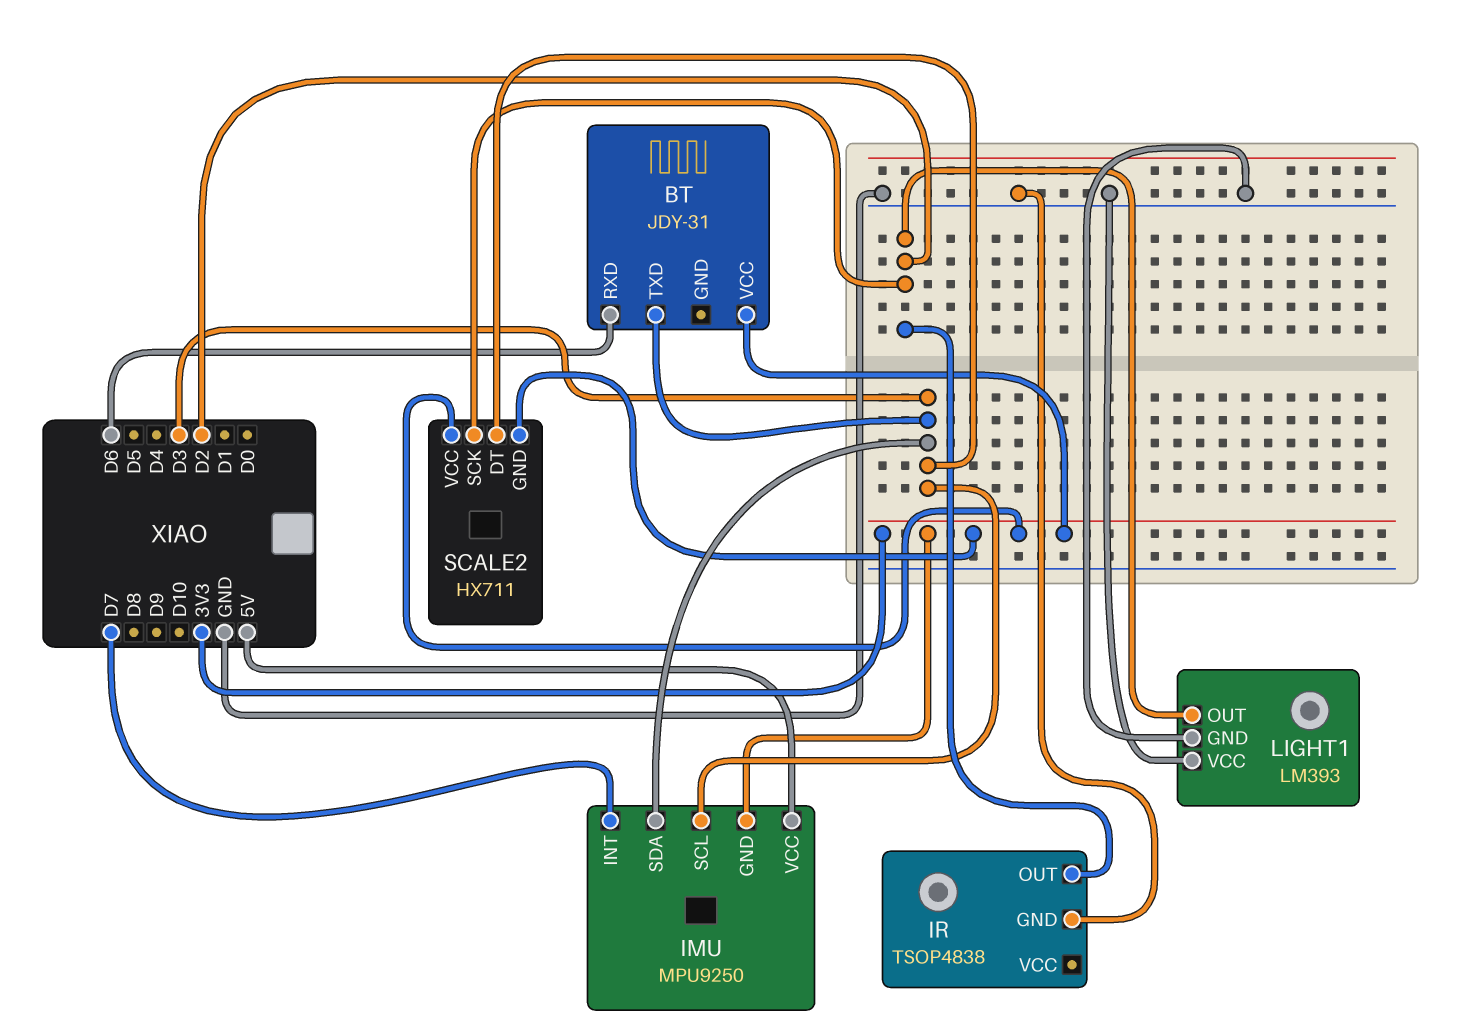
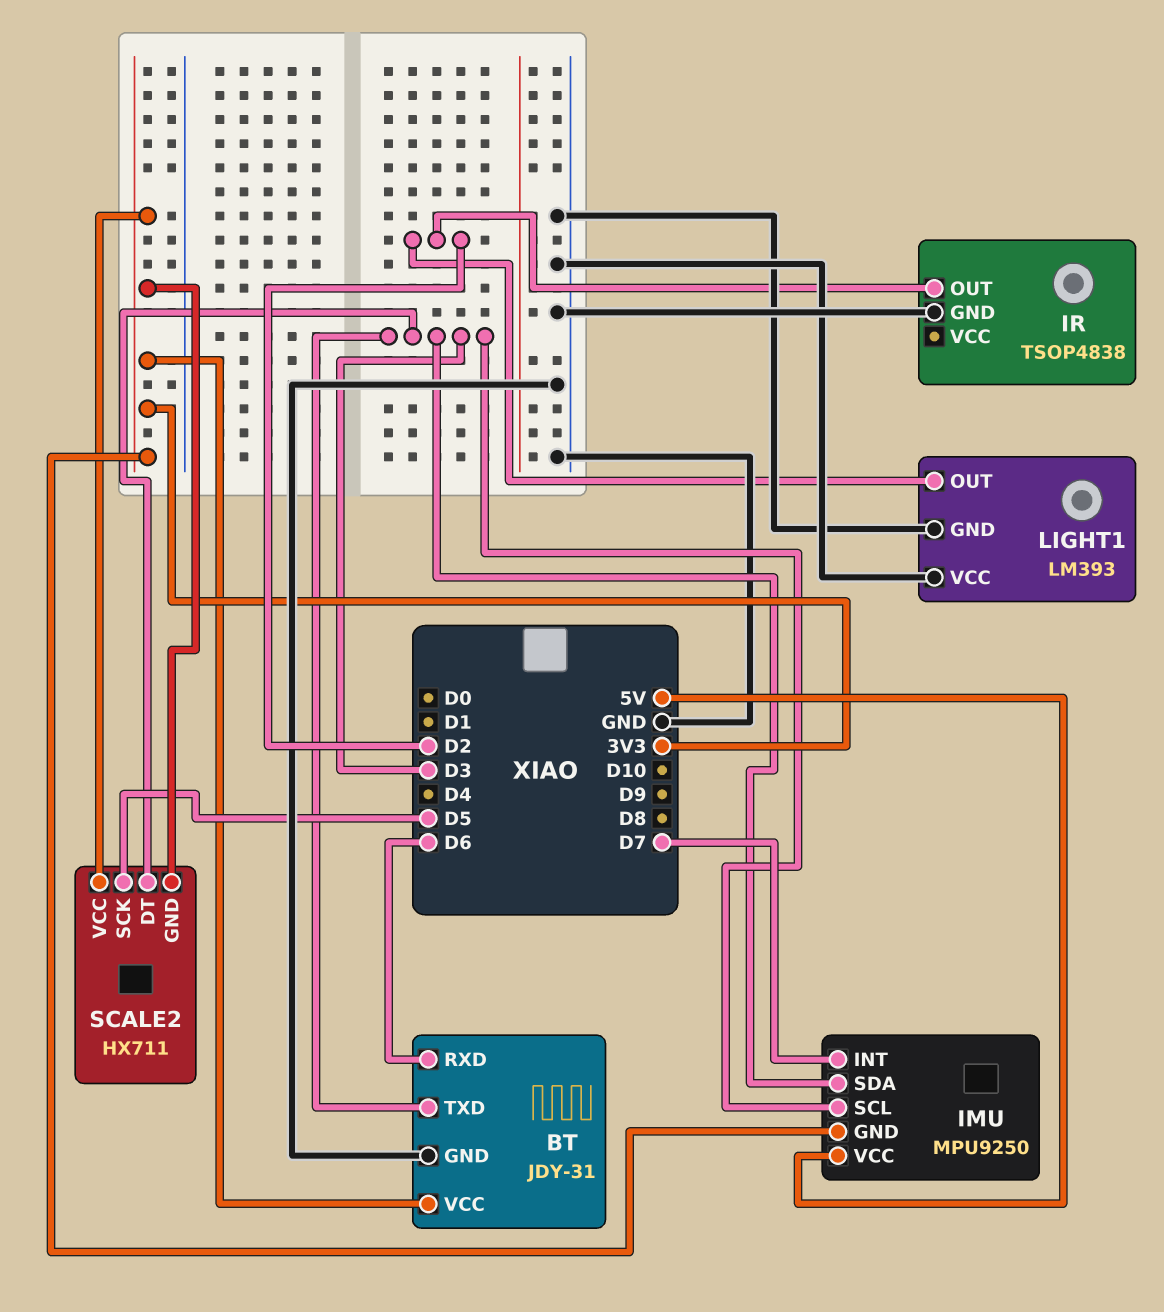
BT pin GND: none -> GND
SCALE2 pin SCK: D2 -> D5

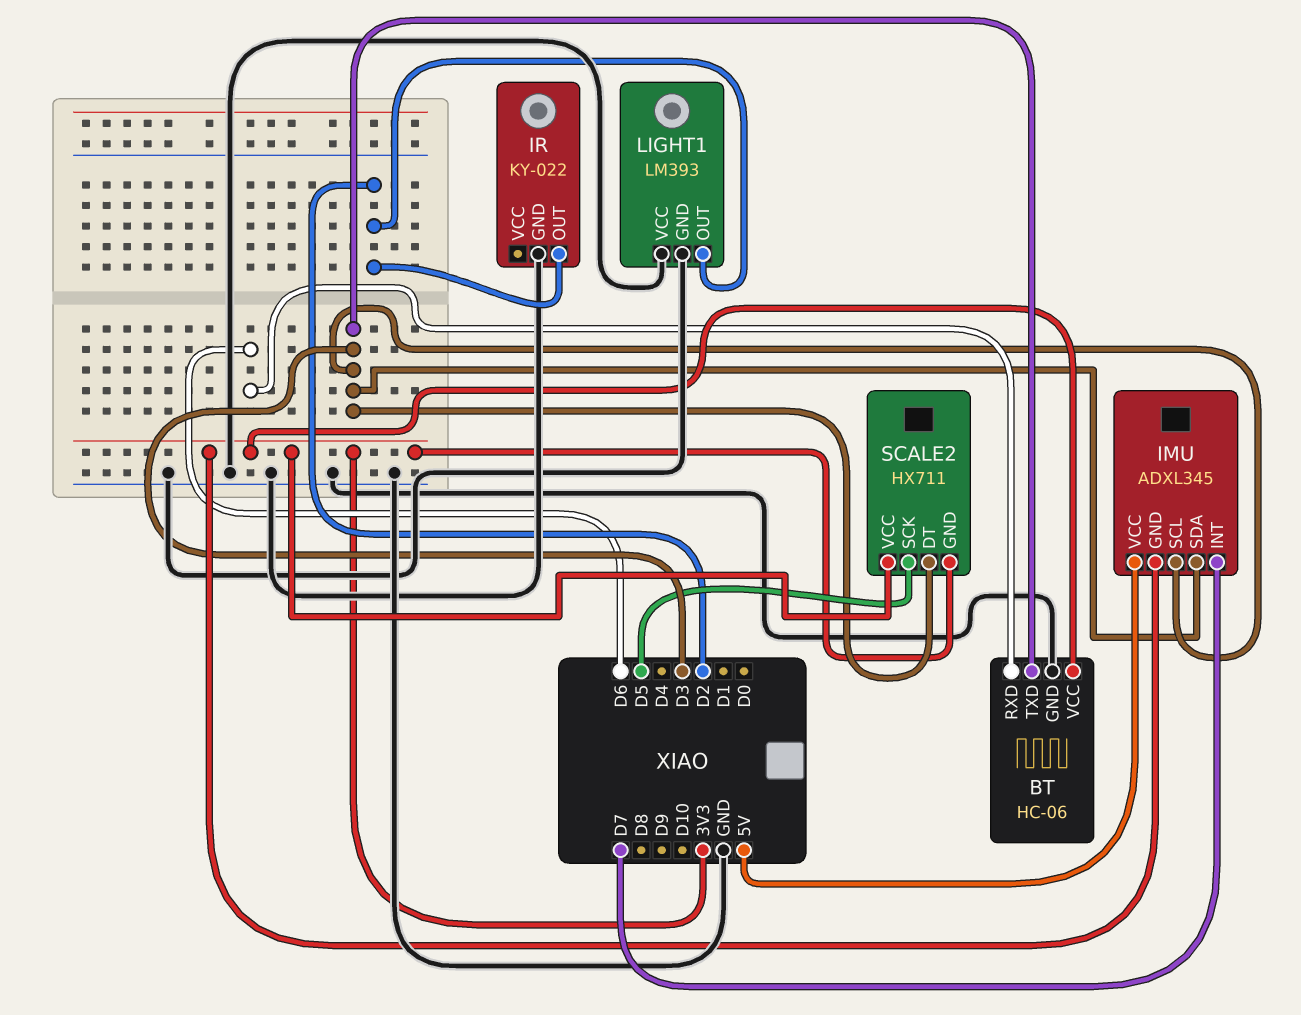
BT: JDY-31 -> HC-06
IMU: MPU9250 -> ADXL345
IR: TSOP4838 -> KY-022

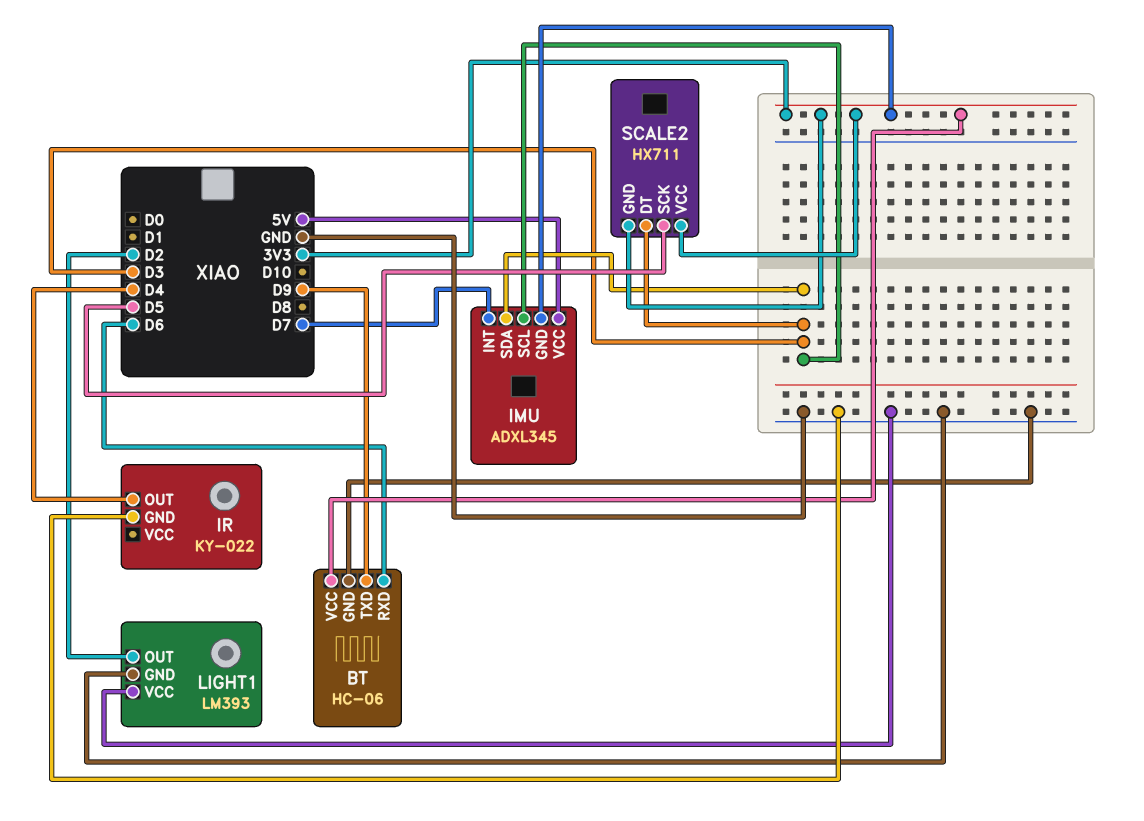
BT pin TXD: D3 -> D9
IR pin OUT: D2 -> D4

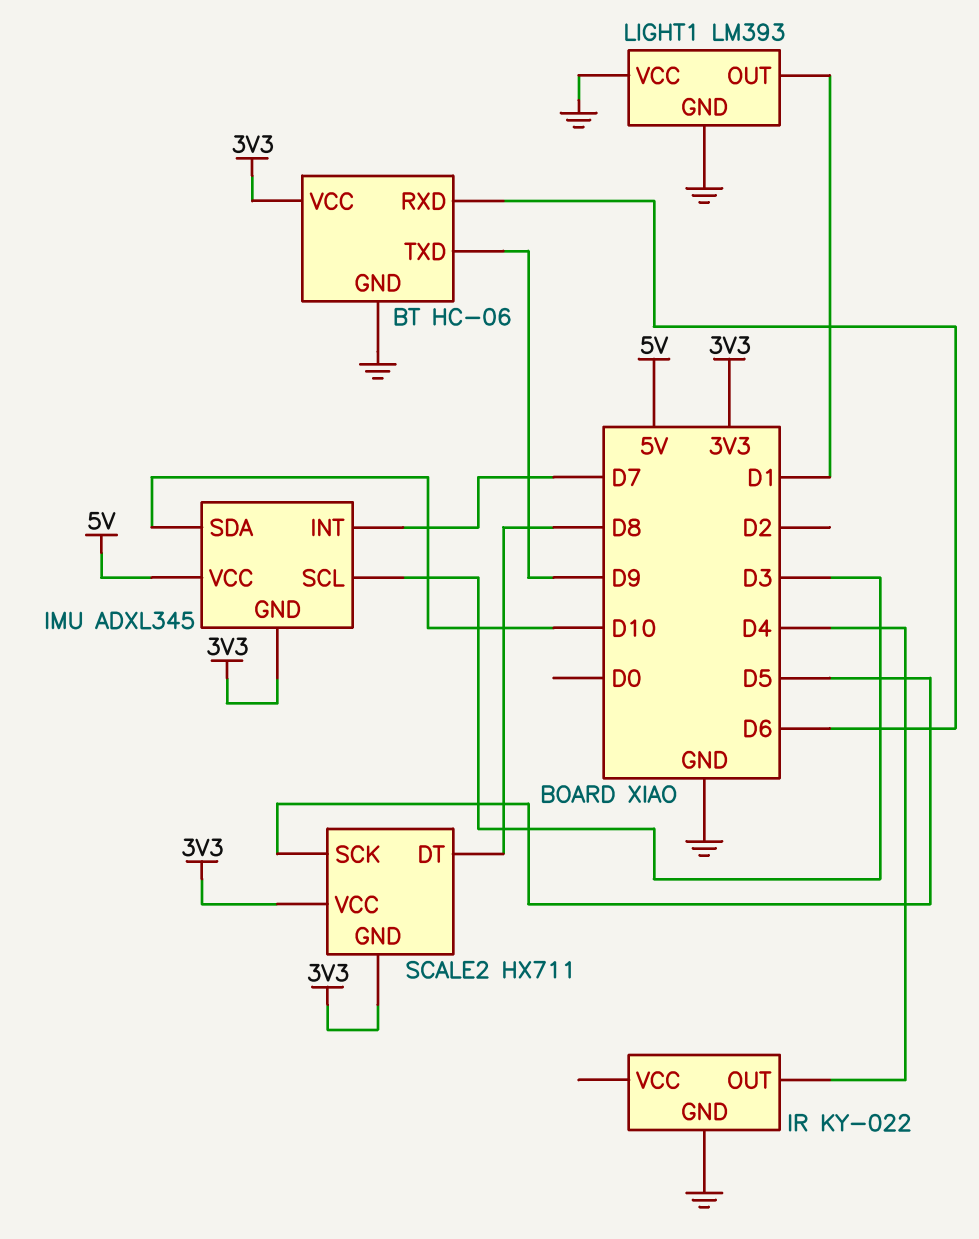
IMU pin SDA: D3 -> D10
LIGHT1 pin OUT: D2 -> D1
SCALE2 pin DT: D3 -> D8

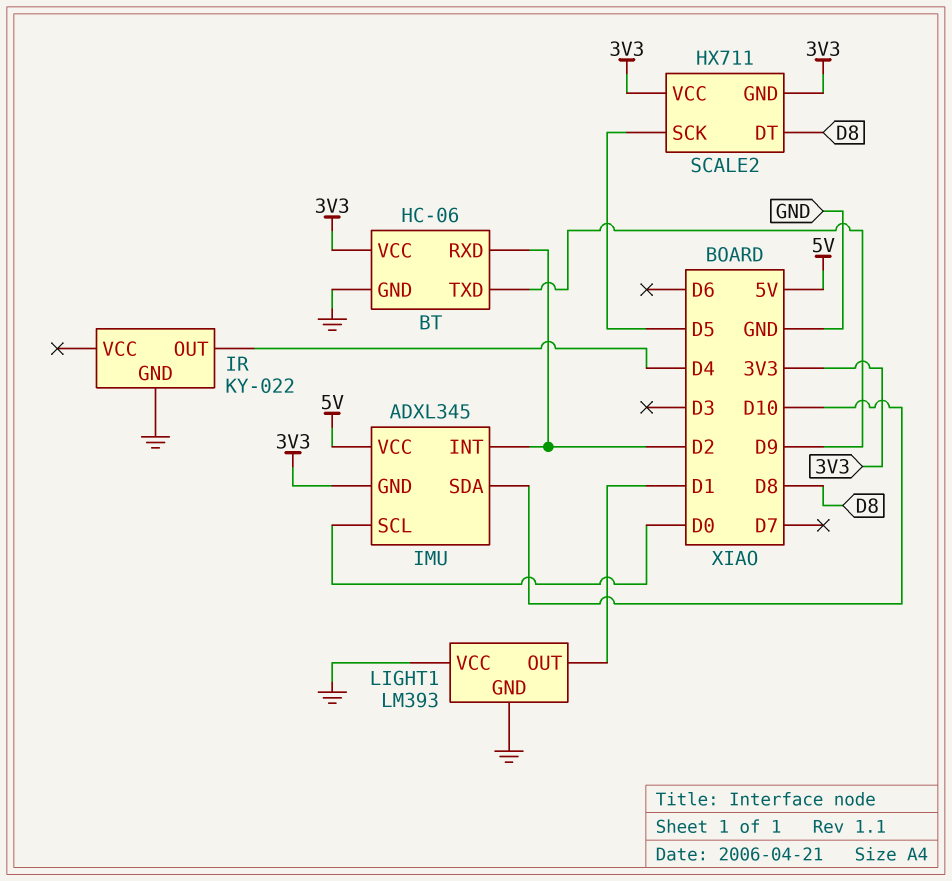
BT pin RXD: D6 -> D2
IMU pin INT: D7 -> D2
IMU pin SCL: D3 -> D0

